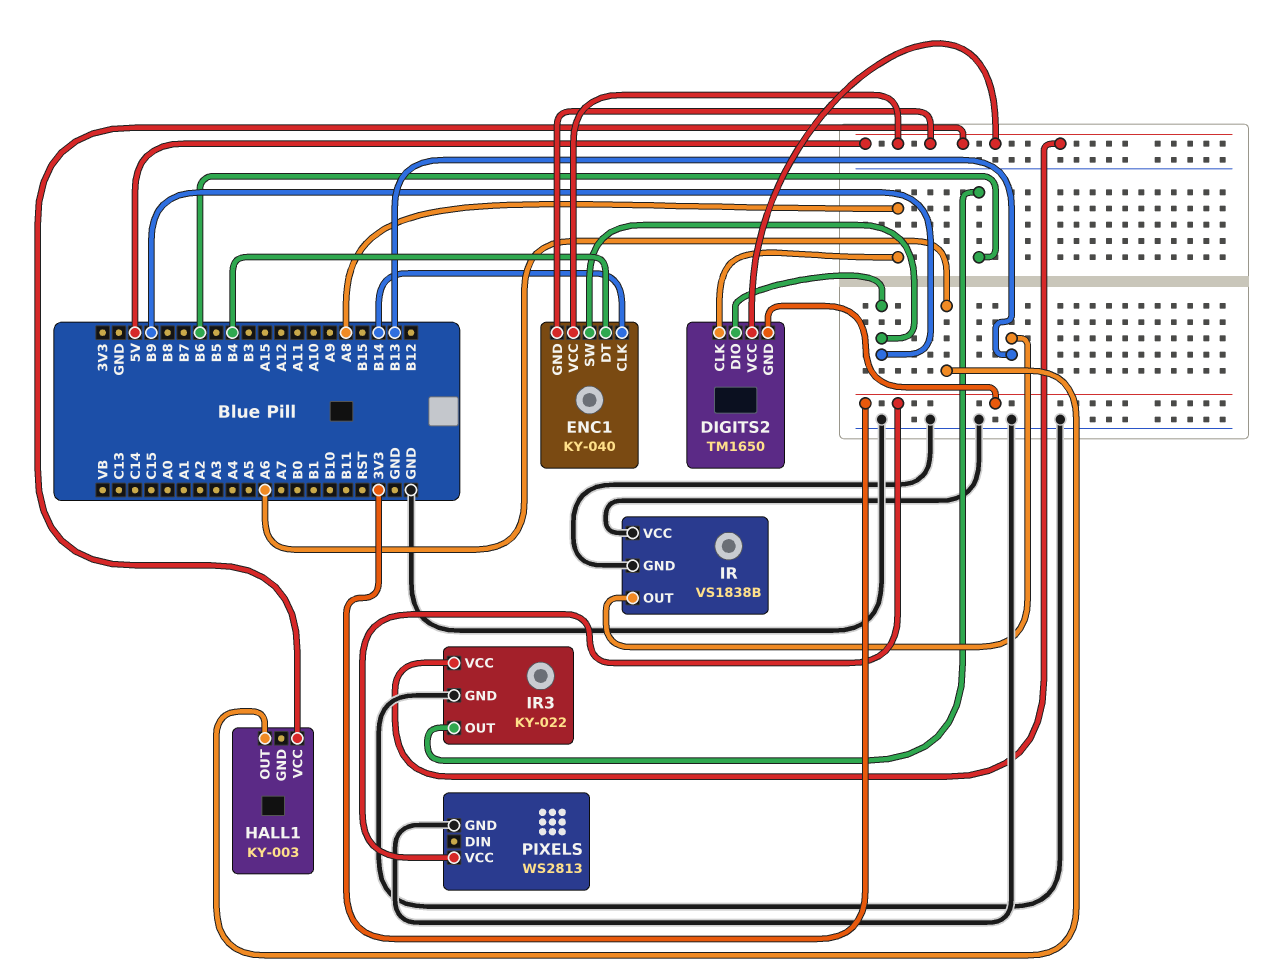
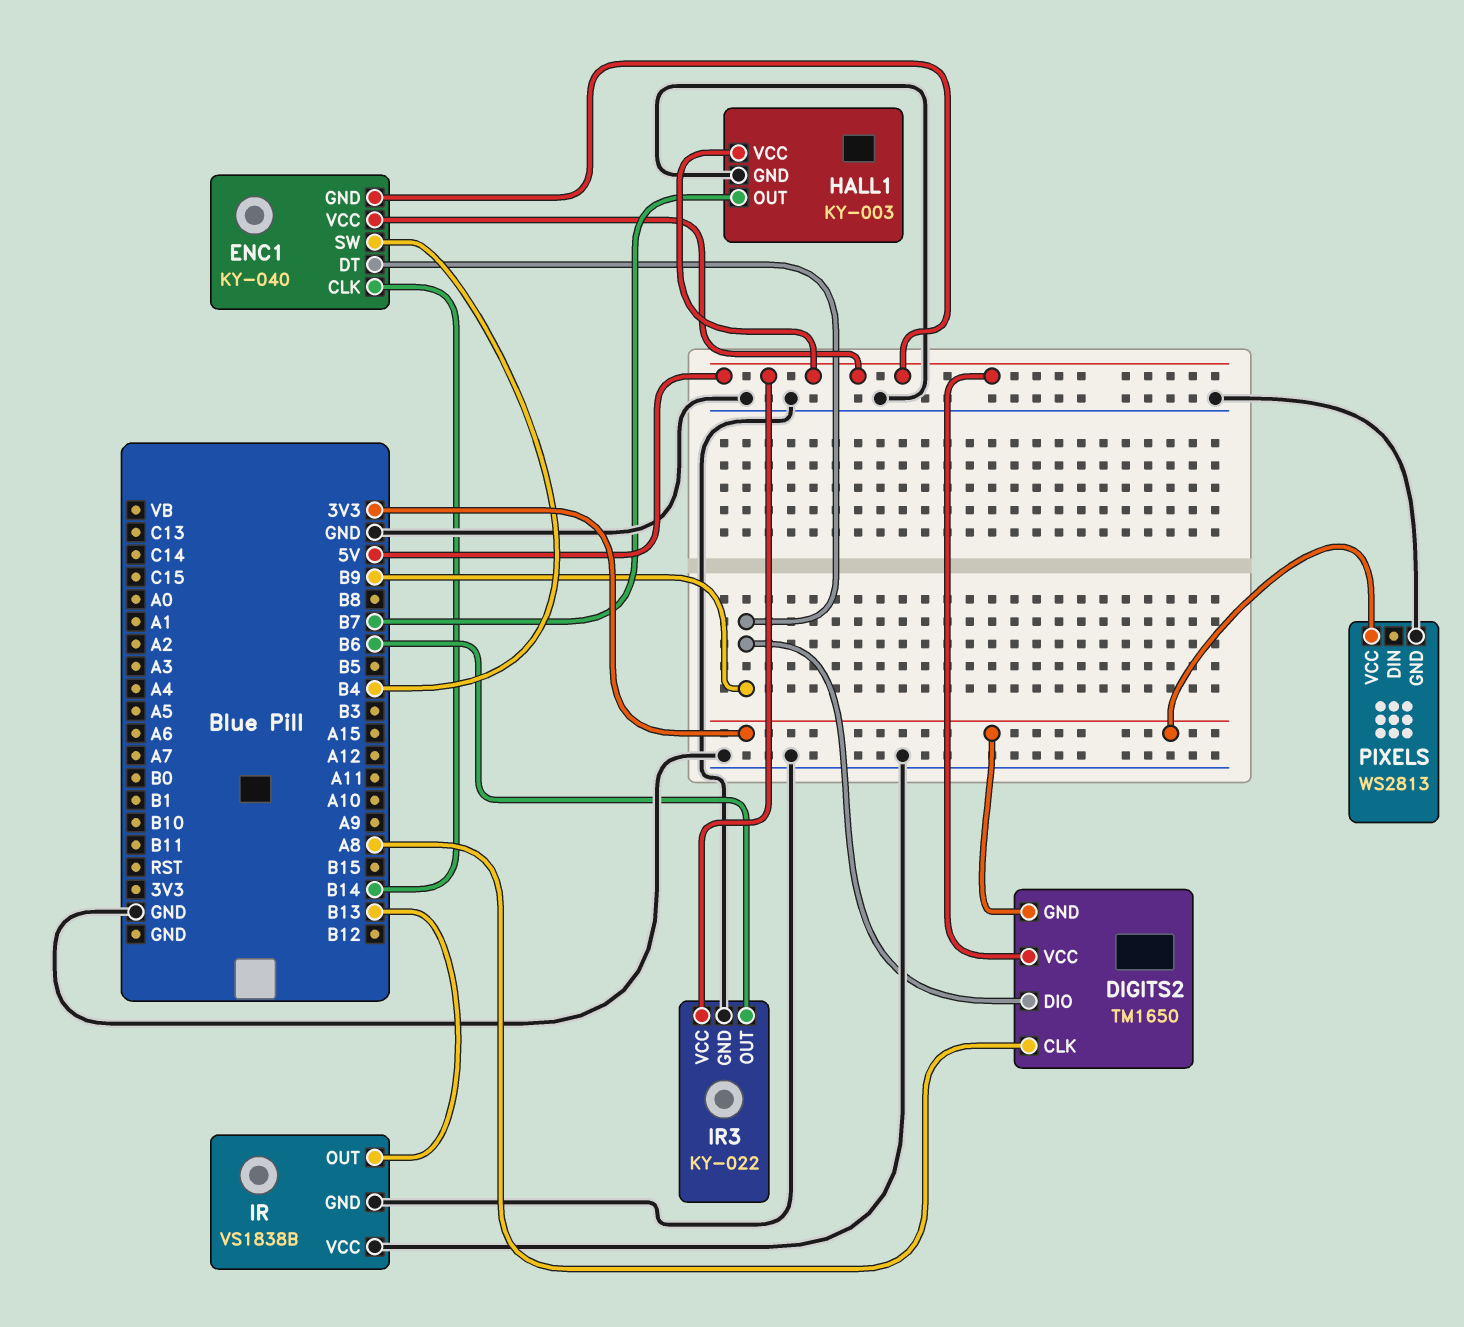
ENC1 pin DT: B4 -> B9
ENC1 pin SW: B9 -> B4
HALL1 pin GND: none -> GND
HALL1 pin OUT: A6 -> B7

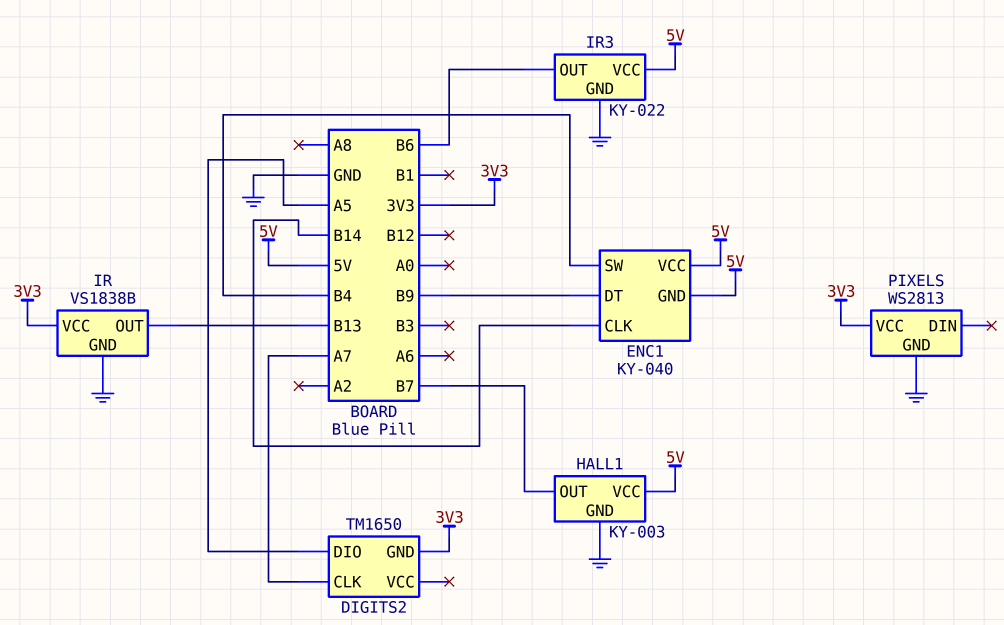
DIGITS2 pin CLK: A8 -> A7
DIGITS2 pin DIO: B9 -> A5
DIGITS2 pin VCC: 5V -> none
IR pin VCC: GND -> 3V3

